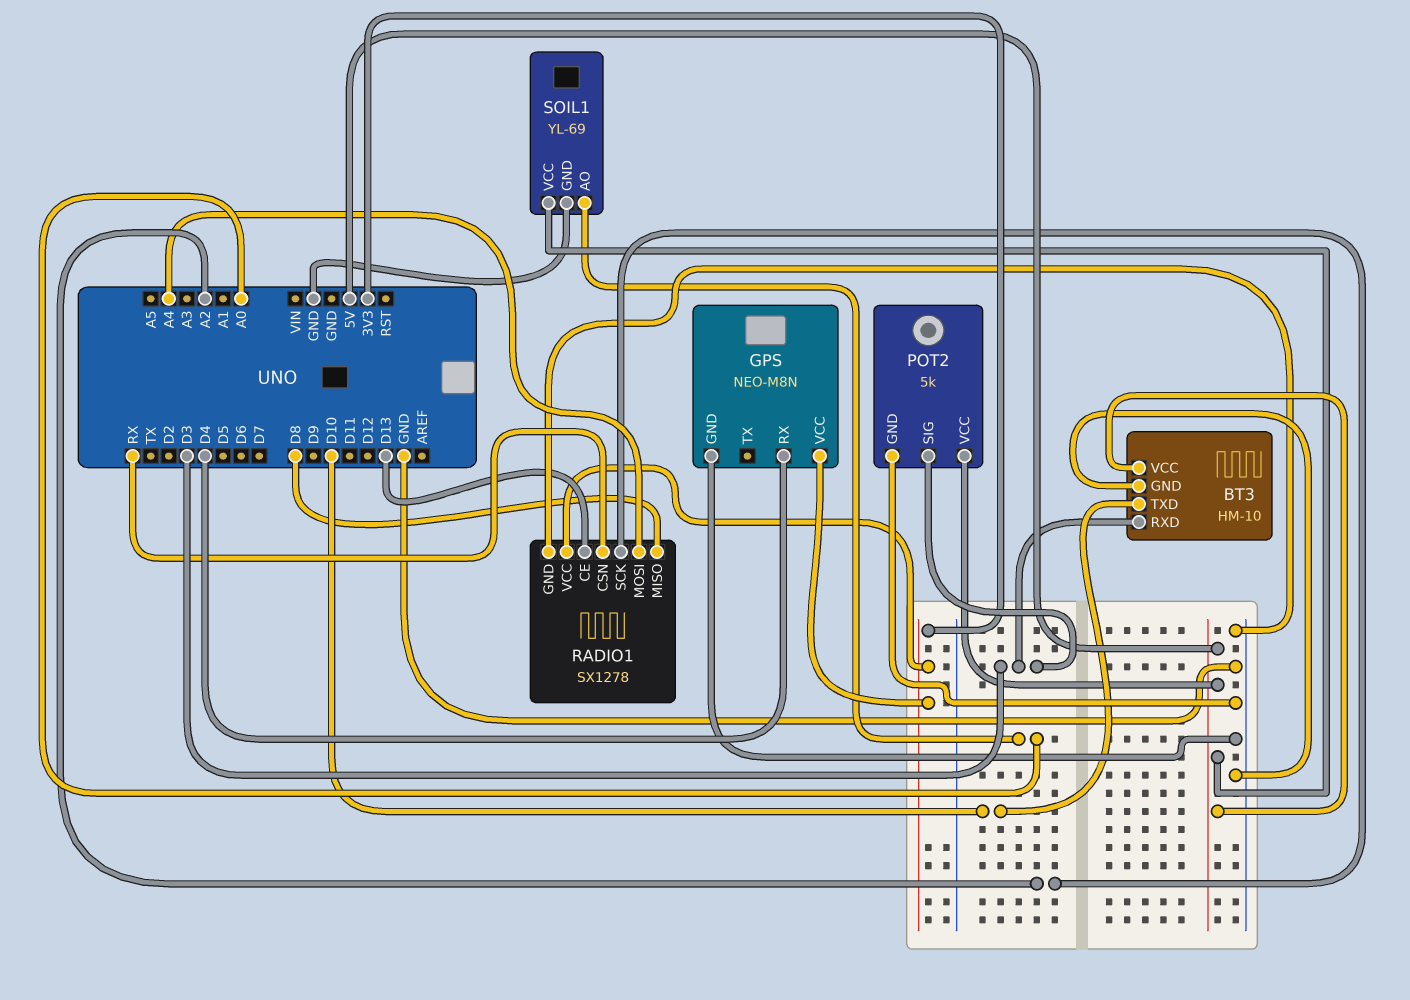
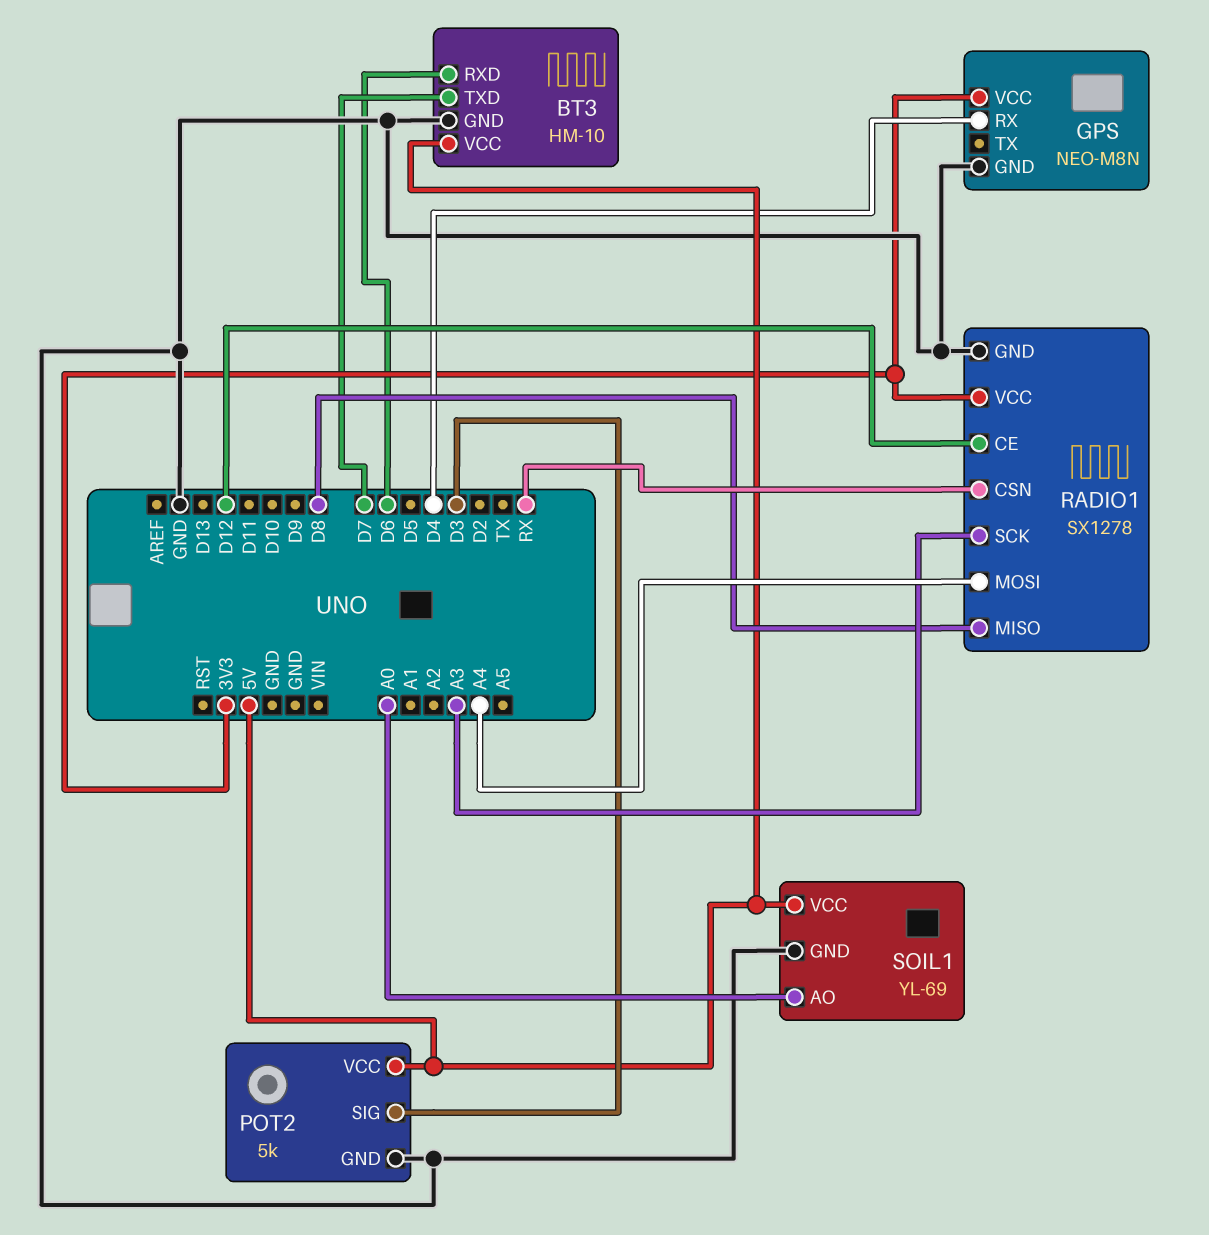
BT3 pin RXD: D3 -> D6
BT3 pin TXD: D10 -> D7
RADIO1 pin CE: D13 -> D12
RADIO1 pin SCK: A2 -> A3

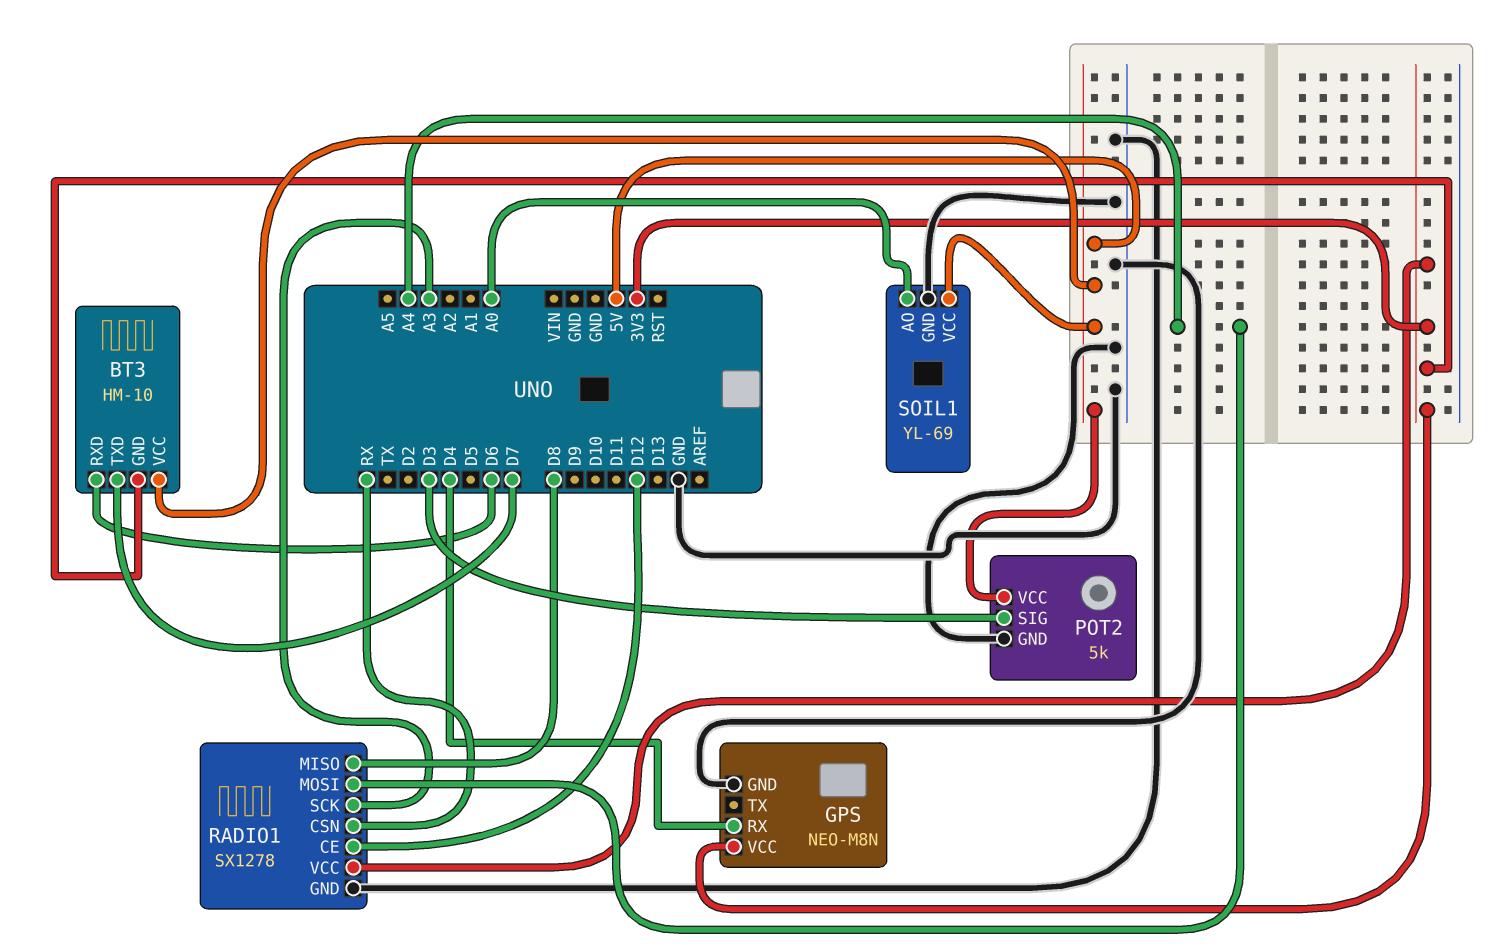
BT3 pin GND: GND -> 3V3

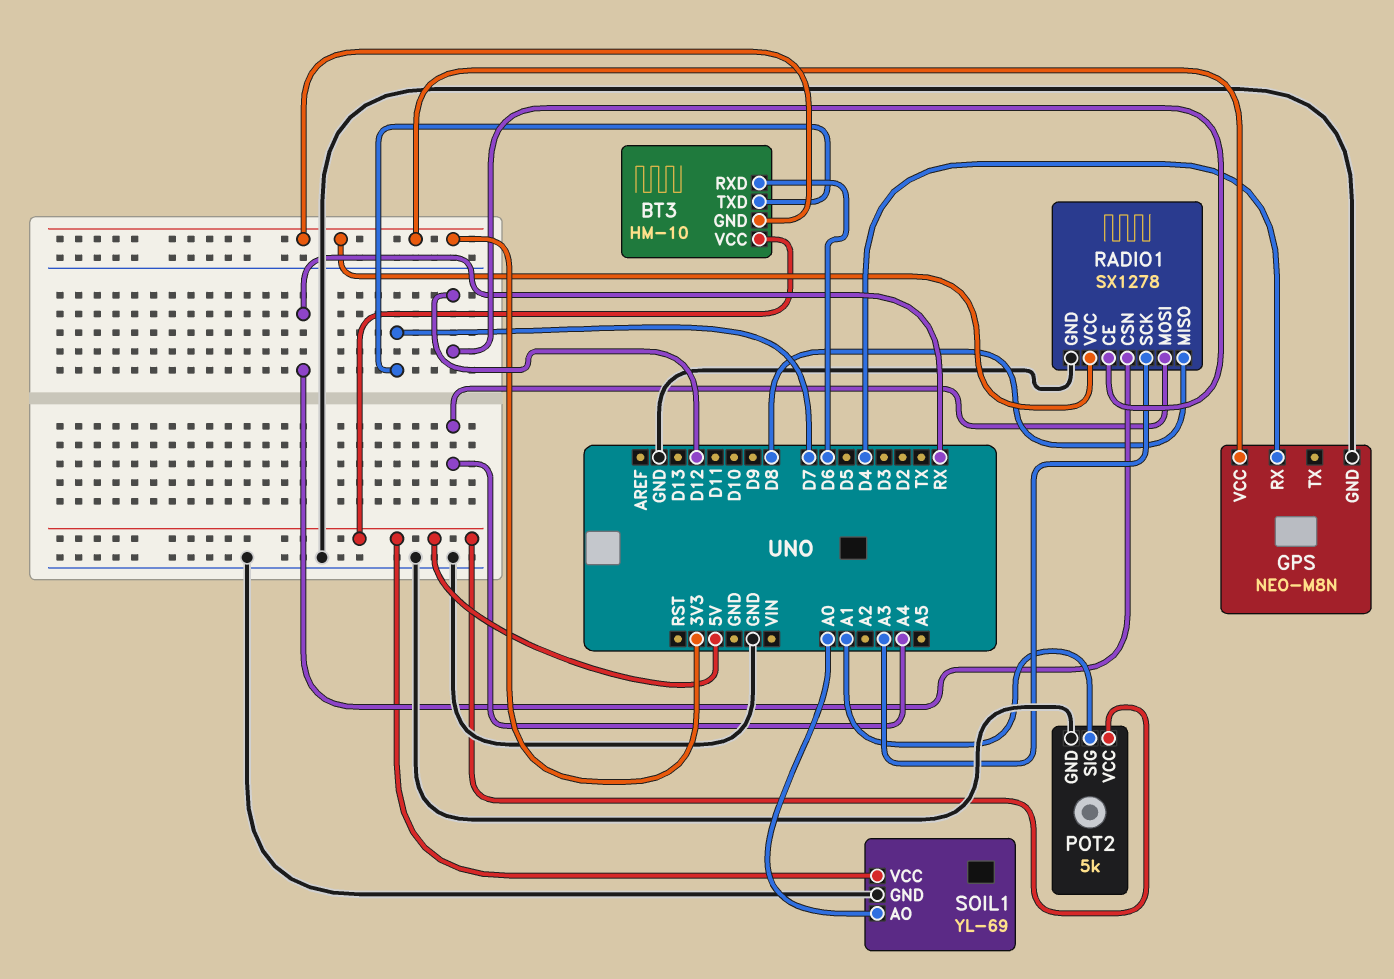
POT2 pin SIG: D3 -> A1

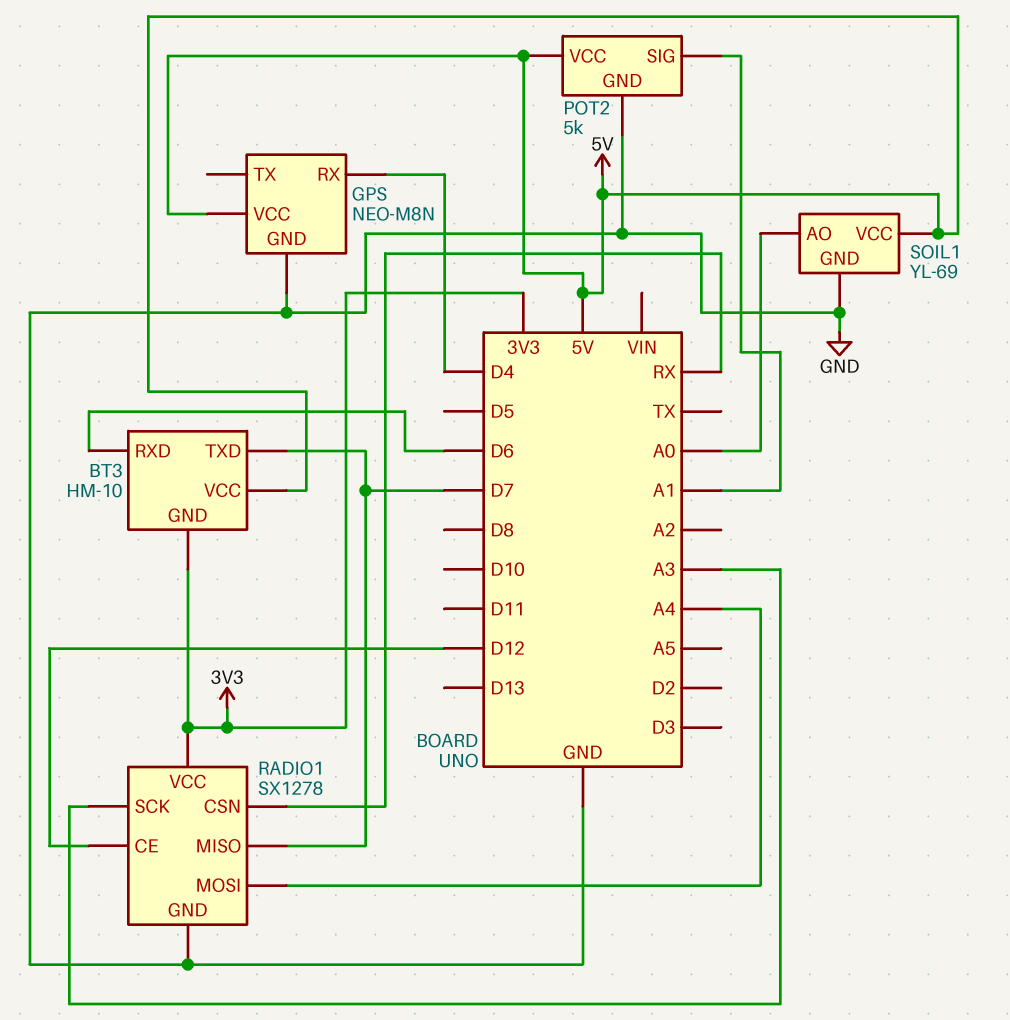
GPS pin VCC: 3V3 -> 5V
RADIO1 pin MISO: D8 -> D7

